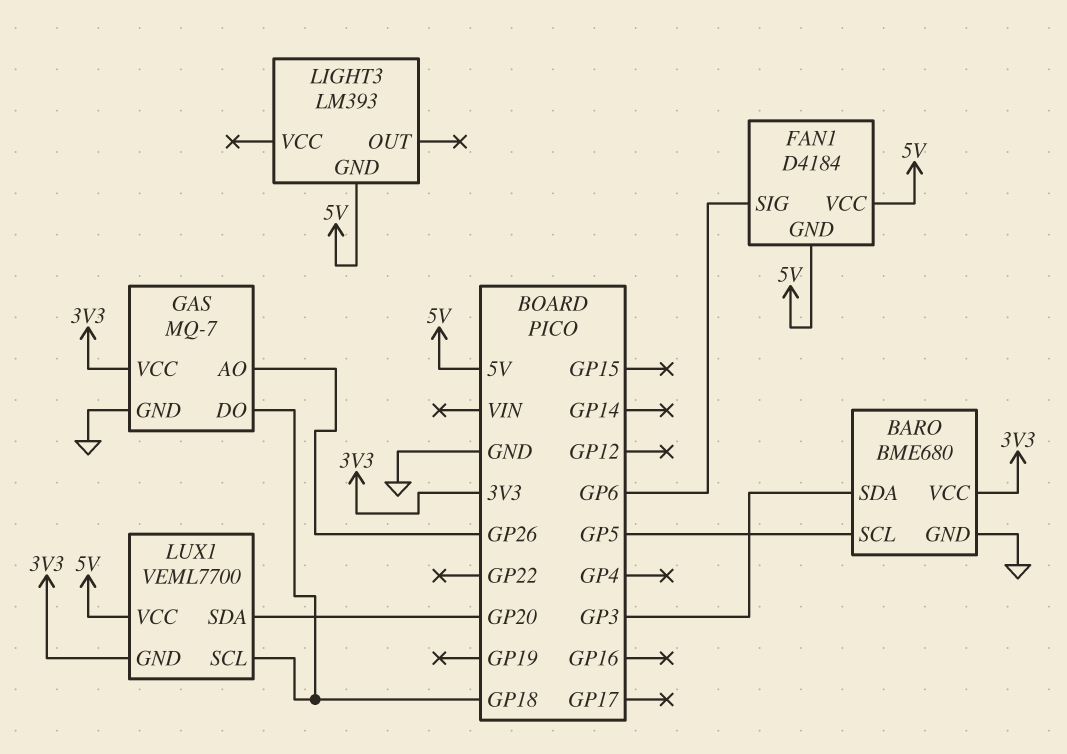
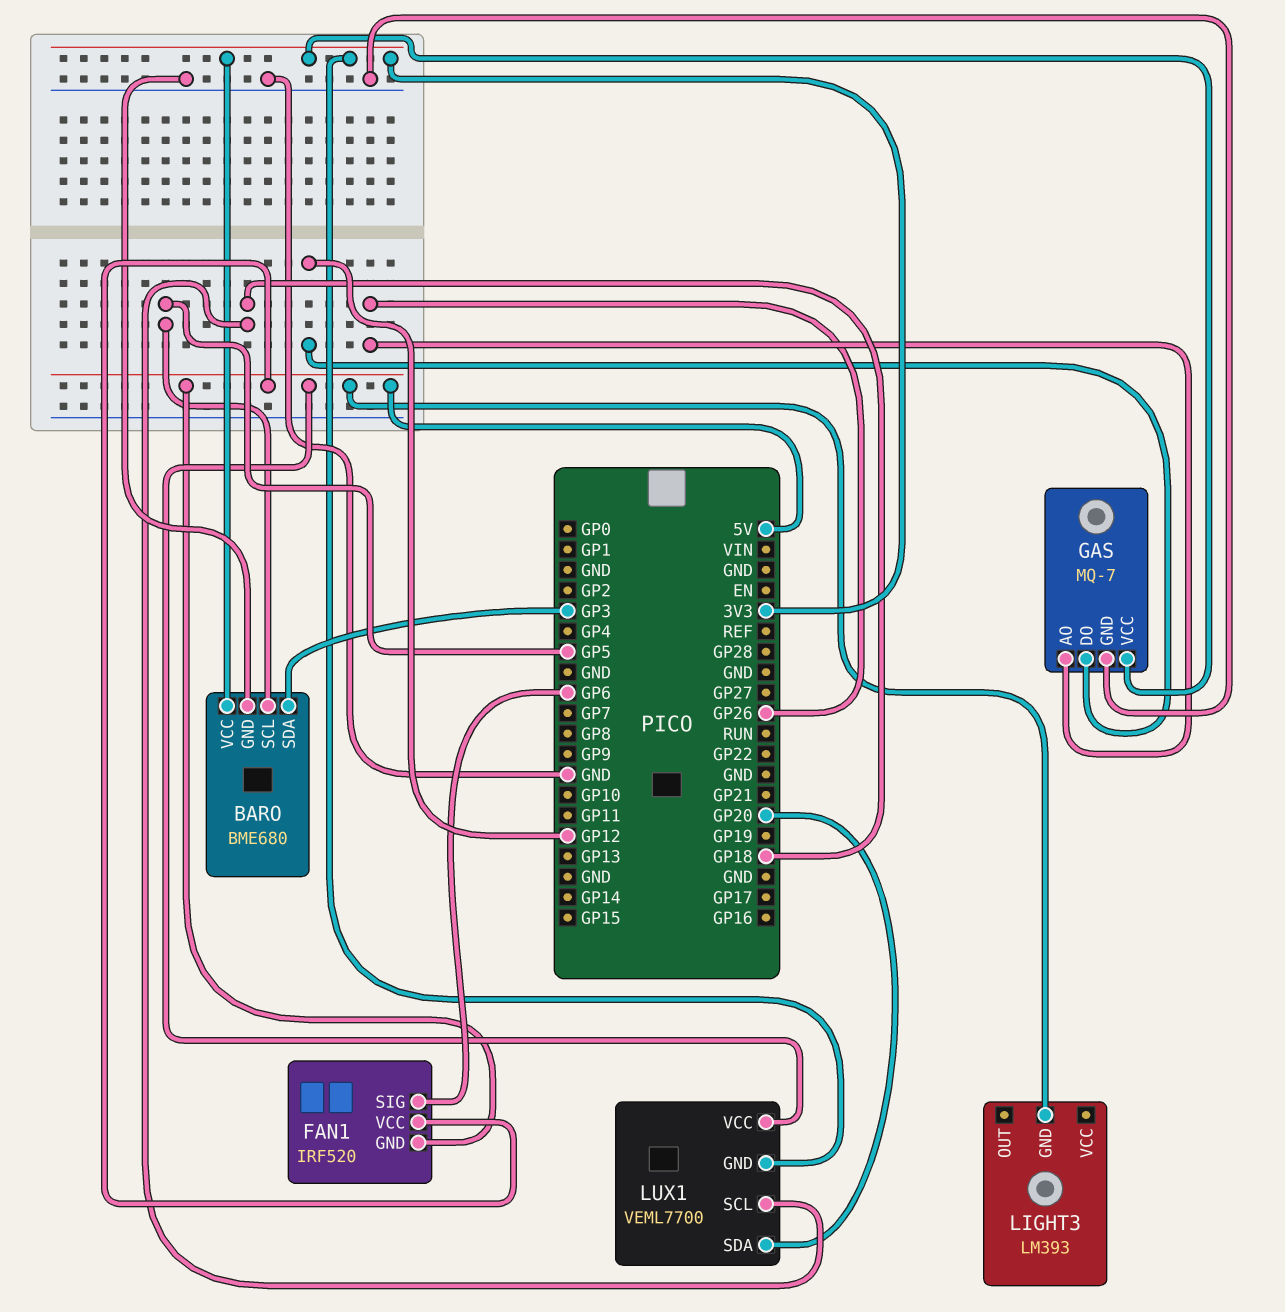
FAN1: D4184 -> IRF520
GAS pin DO: GP18 -> GP12

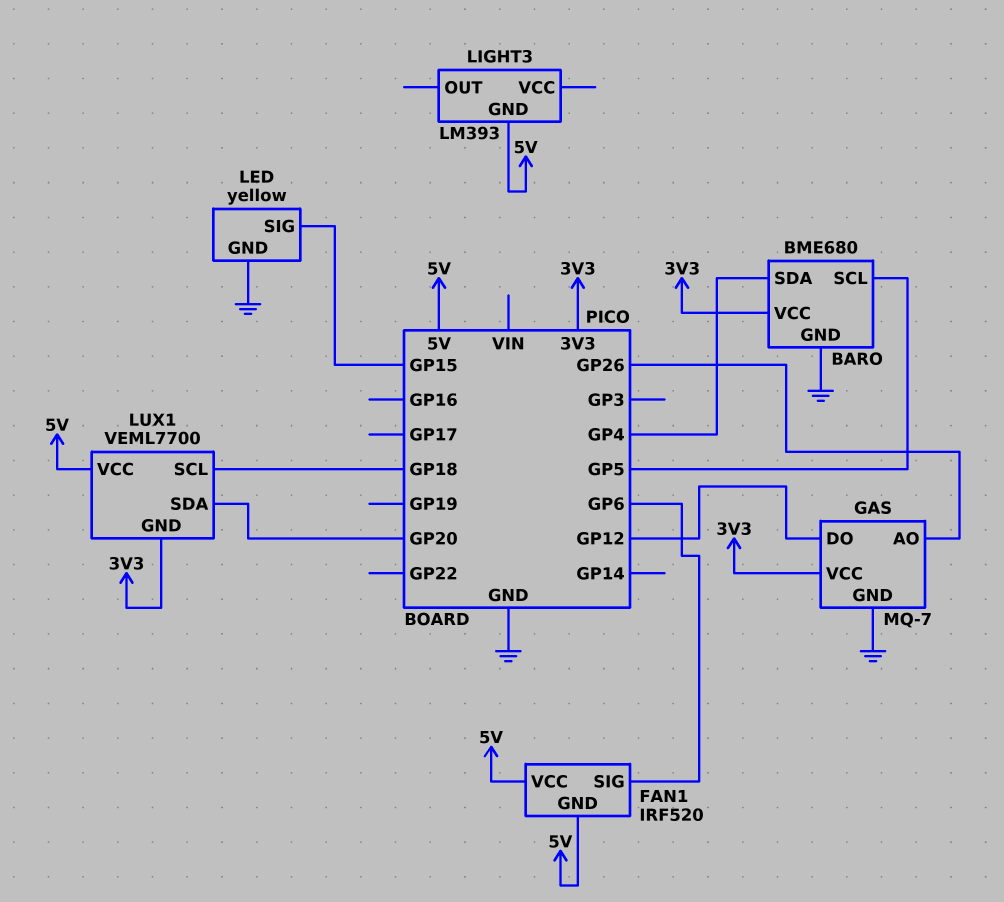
BARO pin SDA: GP3 -> GP4
LED: none -> yellow
LED pin GND: none -> GND
LED pin SIG: none -> GP15

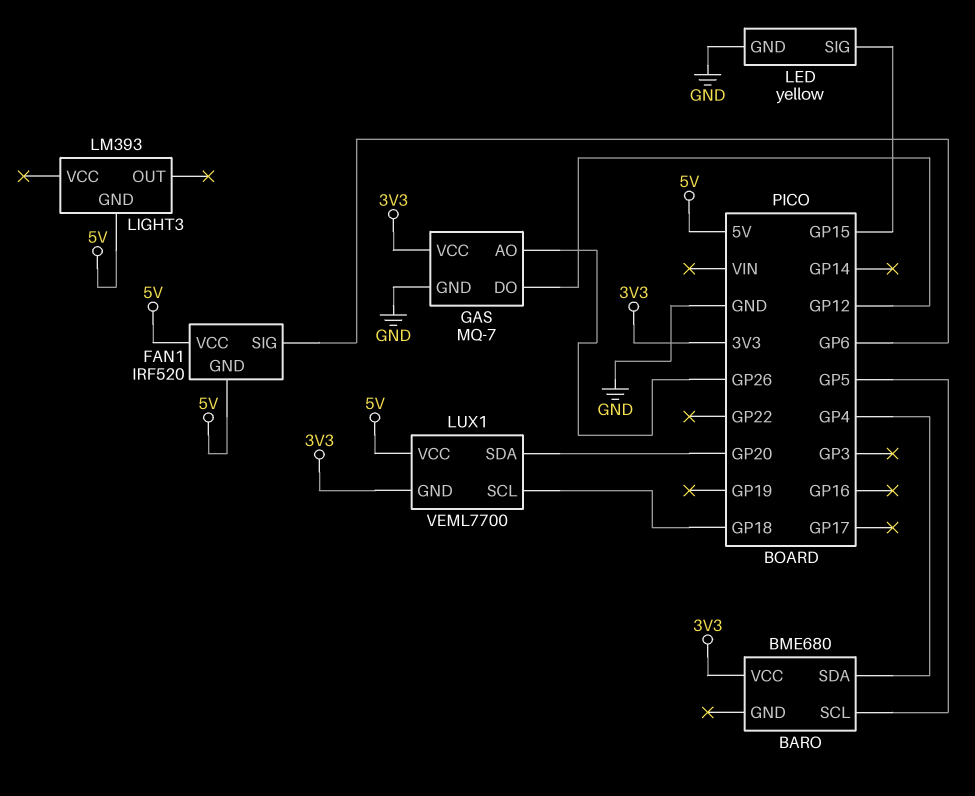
BARO pin GND: GND -> none

